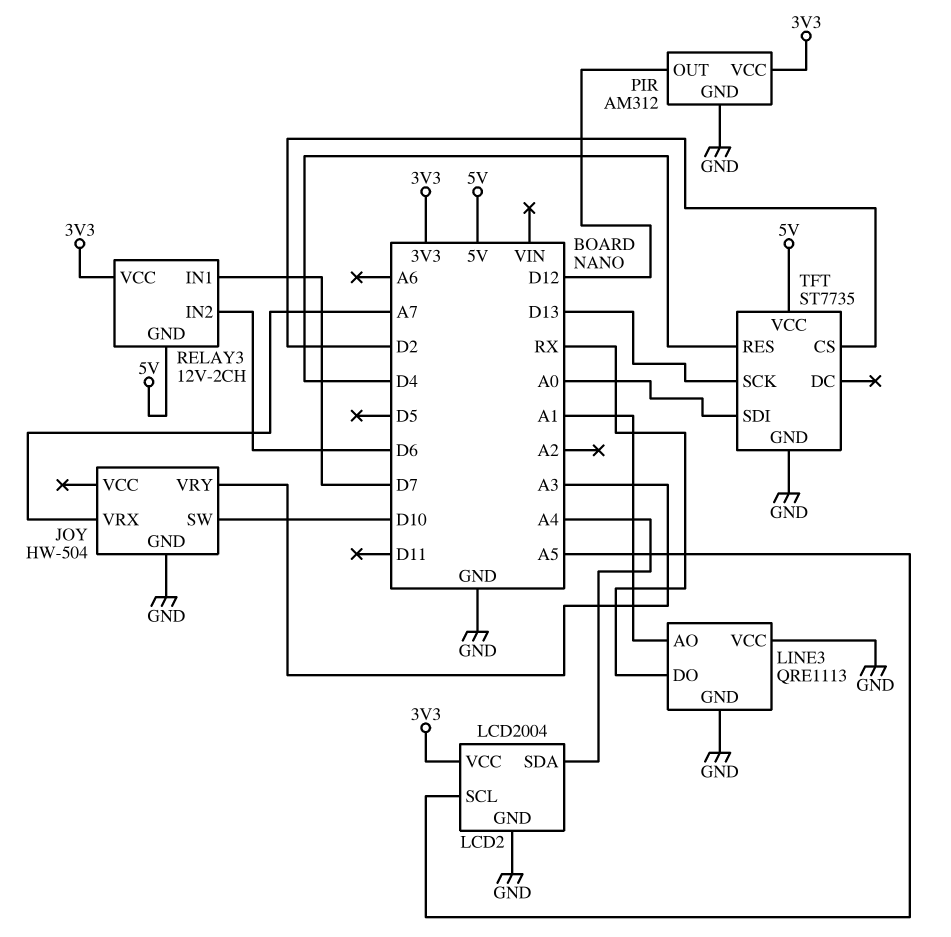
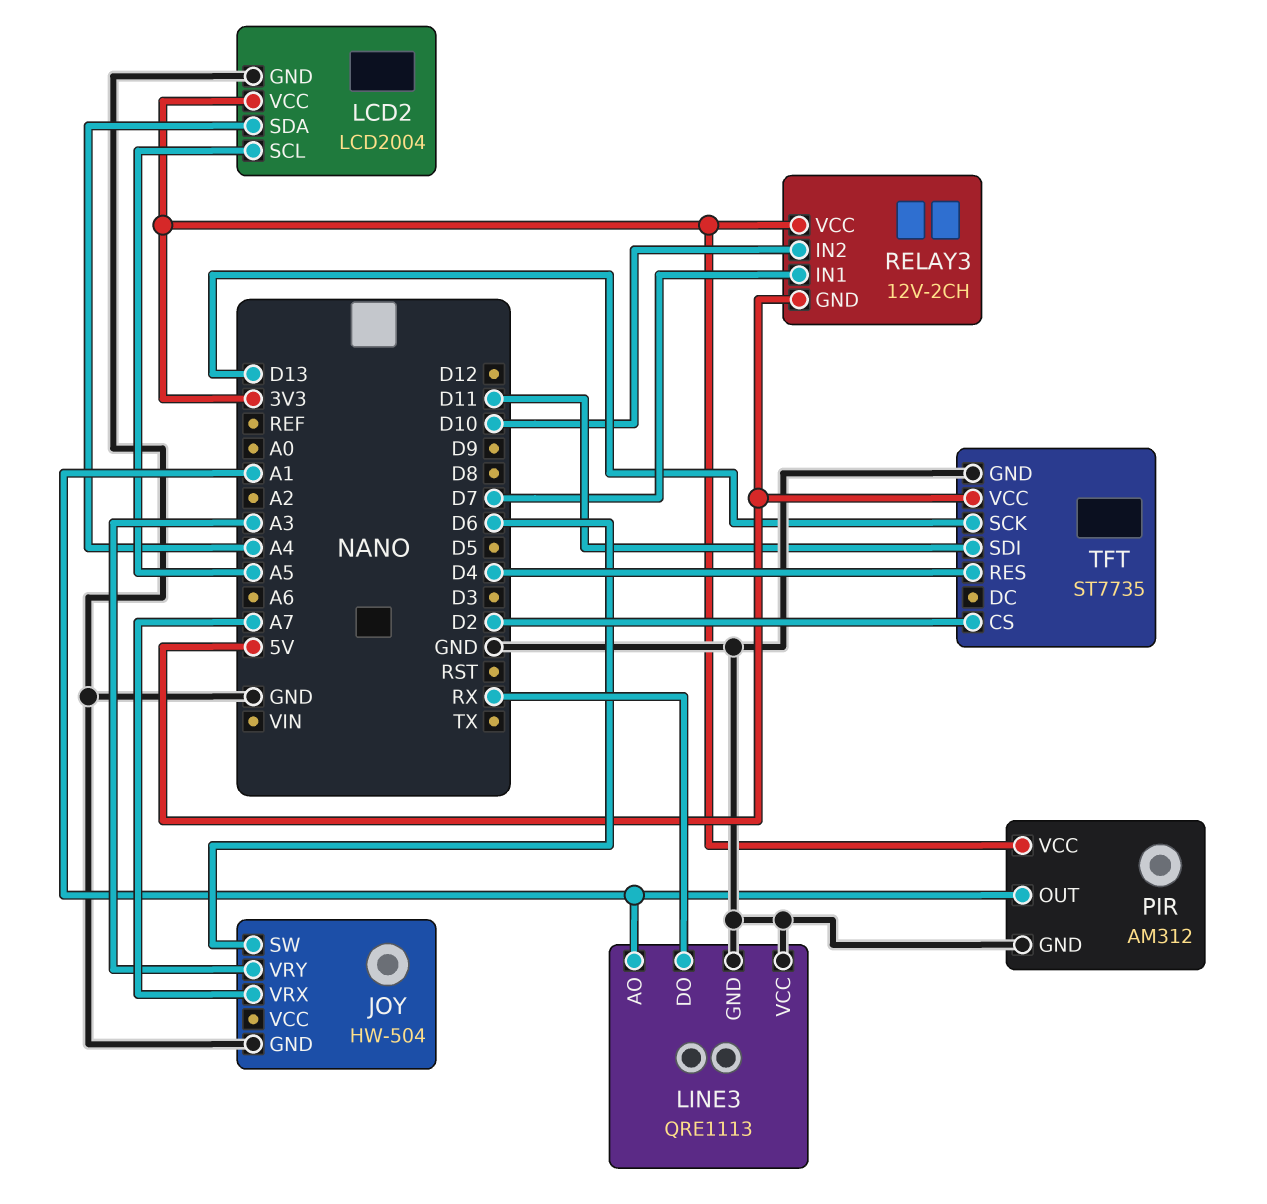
JOY pin SW: D10 -> D6
PIR pin OUT: D12 -> A1
RELAY3 pin IN2: D6 -> D10
TFT pin SDI: A0 -> D11

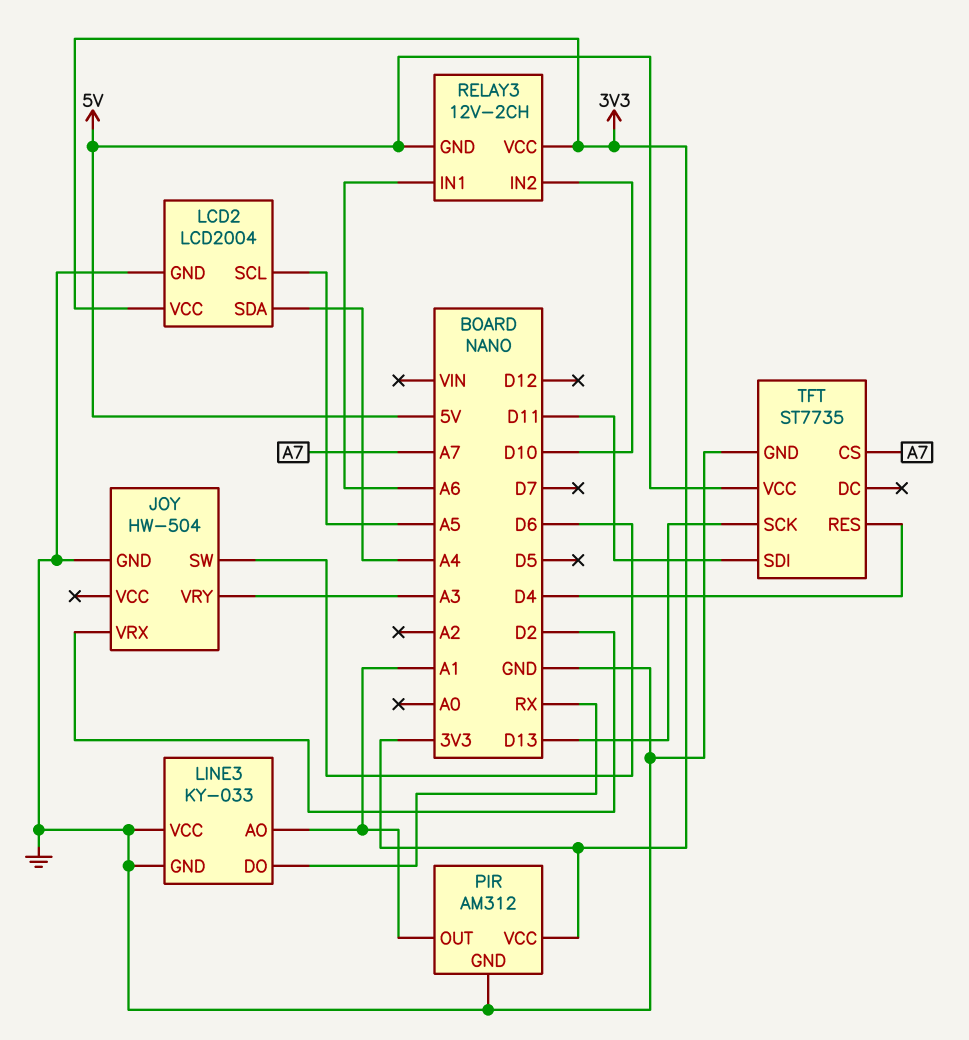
JOY pin VRX: A7 -> D2
LINE3: QRE1113 -> KY-033
RELAY3 pin IN1: D7 -> A6
TFT pin CS: D2 -> A7

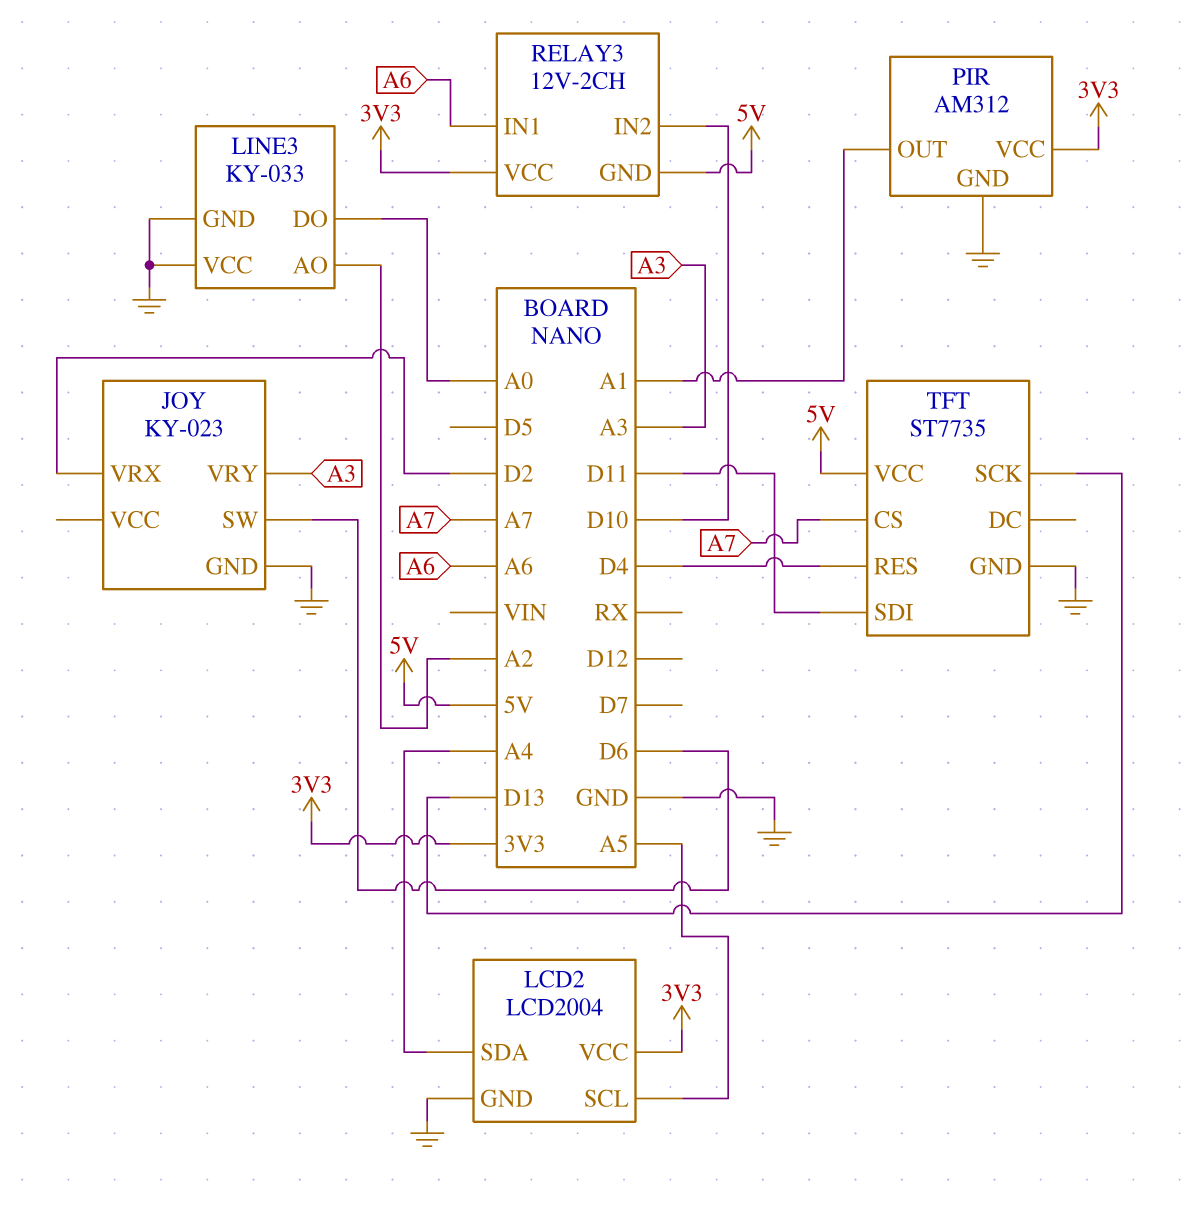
JOY: HW-504 -> KY-023
LINE3 pin AO: A1 -> A2
LINE3 pin DO: RX -> A0

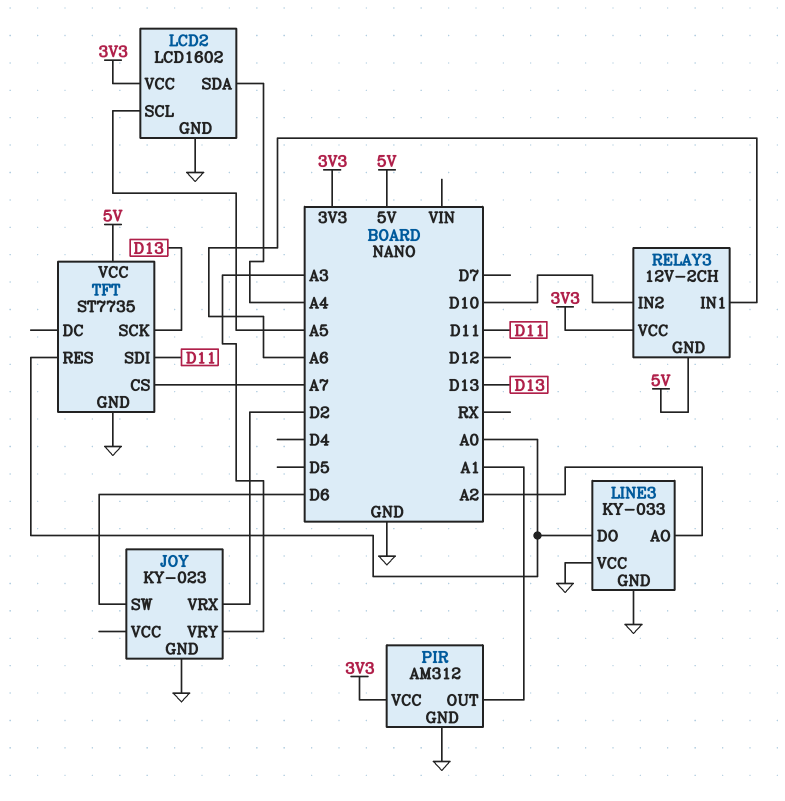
LCD2: LCD2004 -> LCD1602
TFT pin RES: D4 -> A0

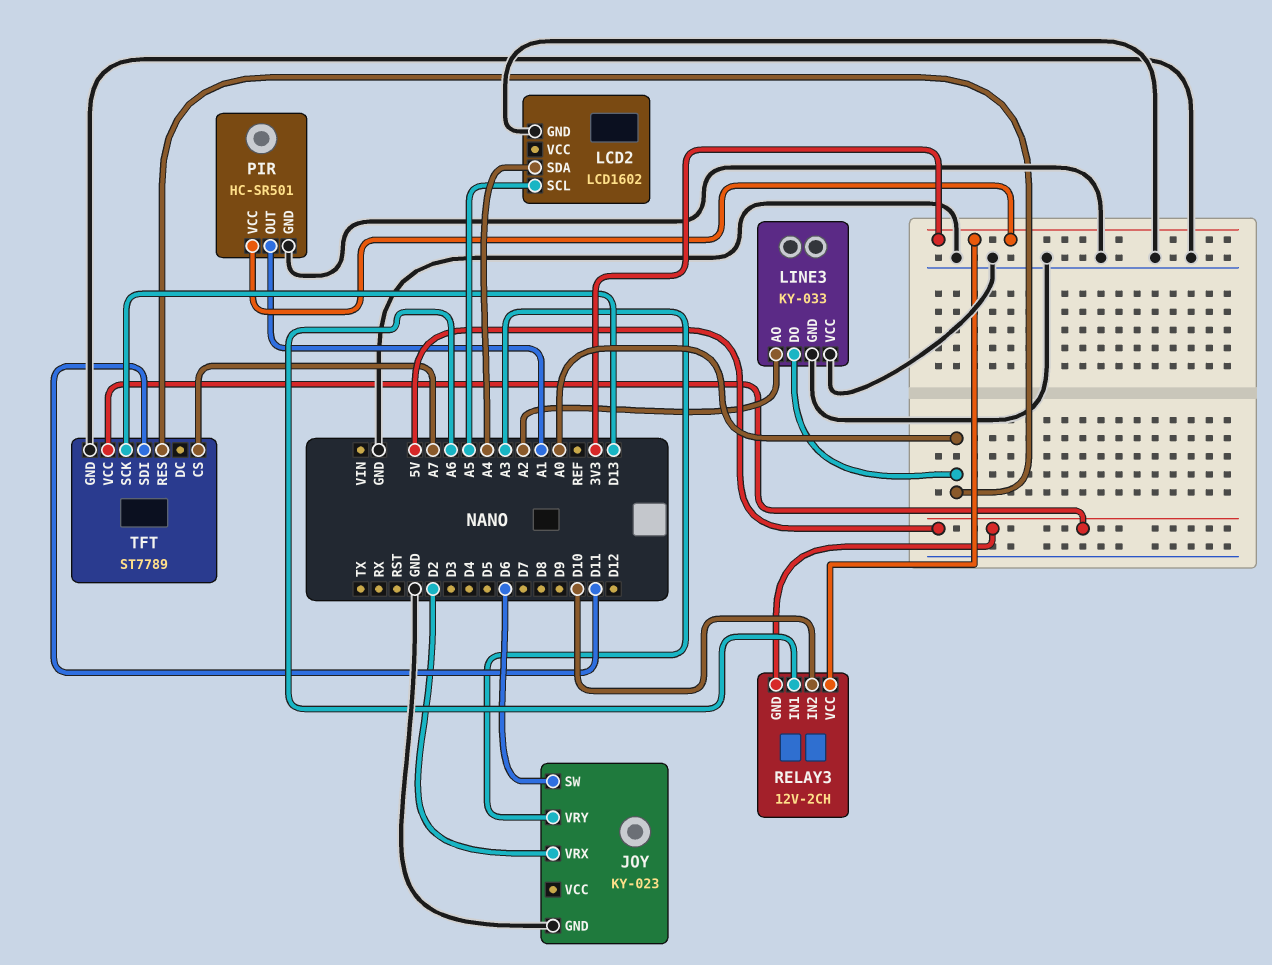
LCD2 pin VCC: 3V3 -> none
PIR: AM312 -> HC-SR501
TFT: ST7735 -> ST7789

